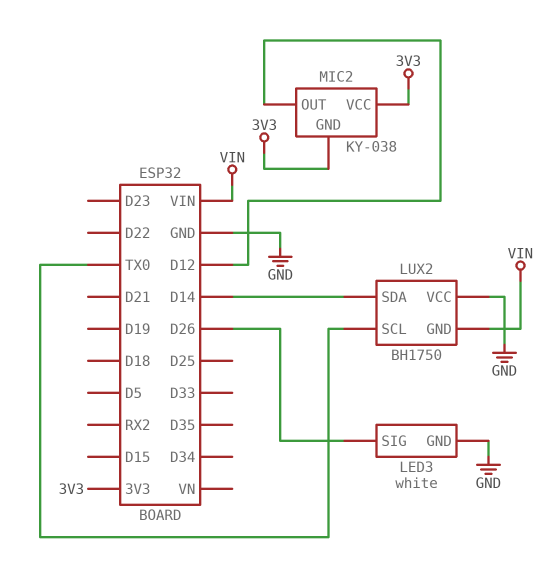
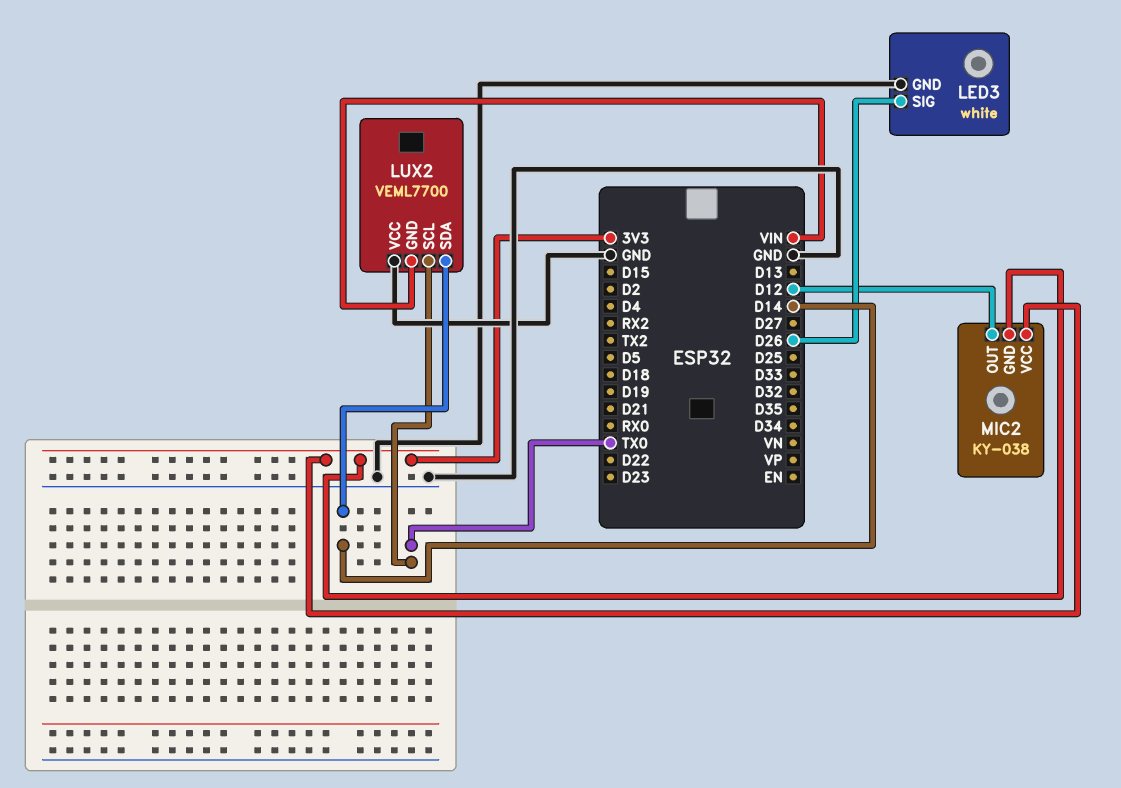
LUX2: BH1750 -> VEML7700

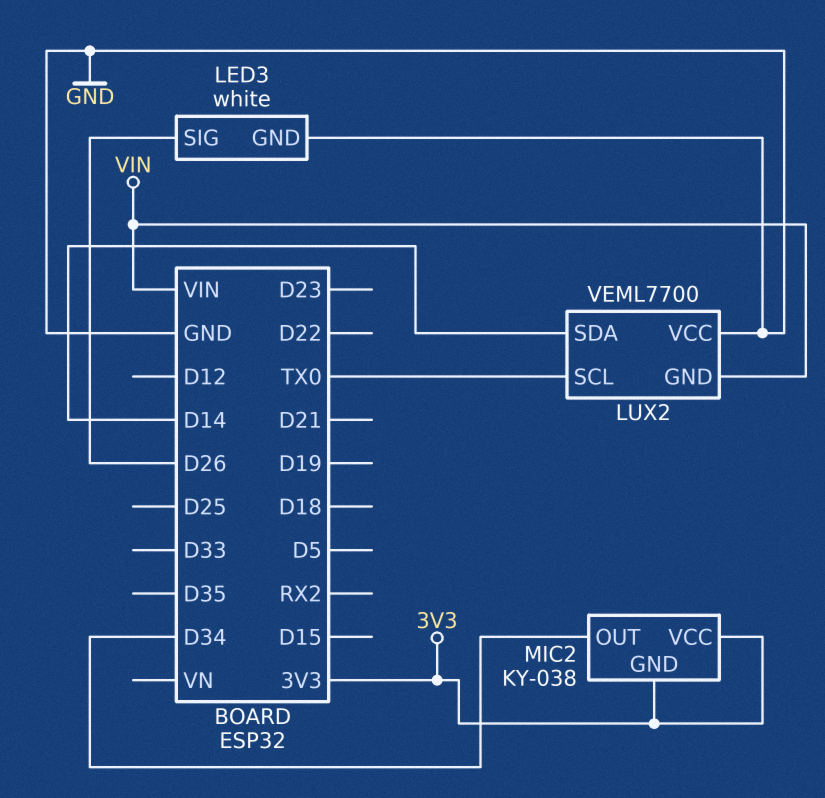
MIC2 pin OUT: D12 -> D34

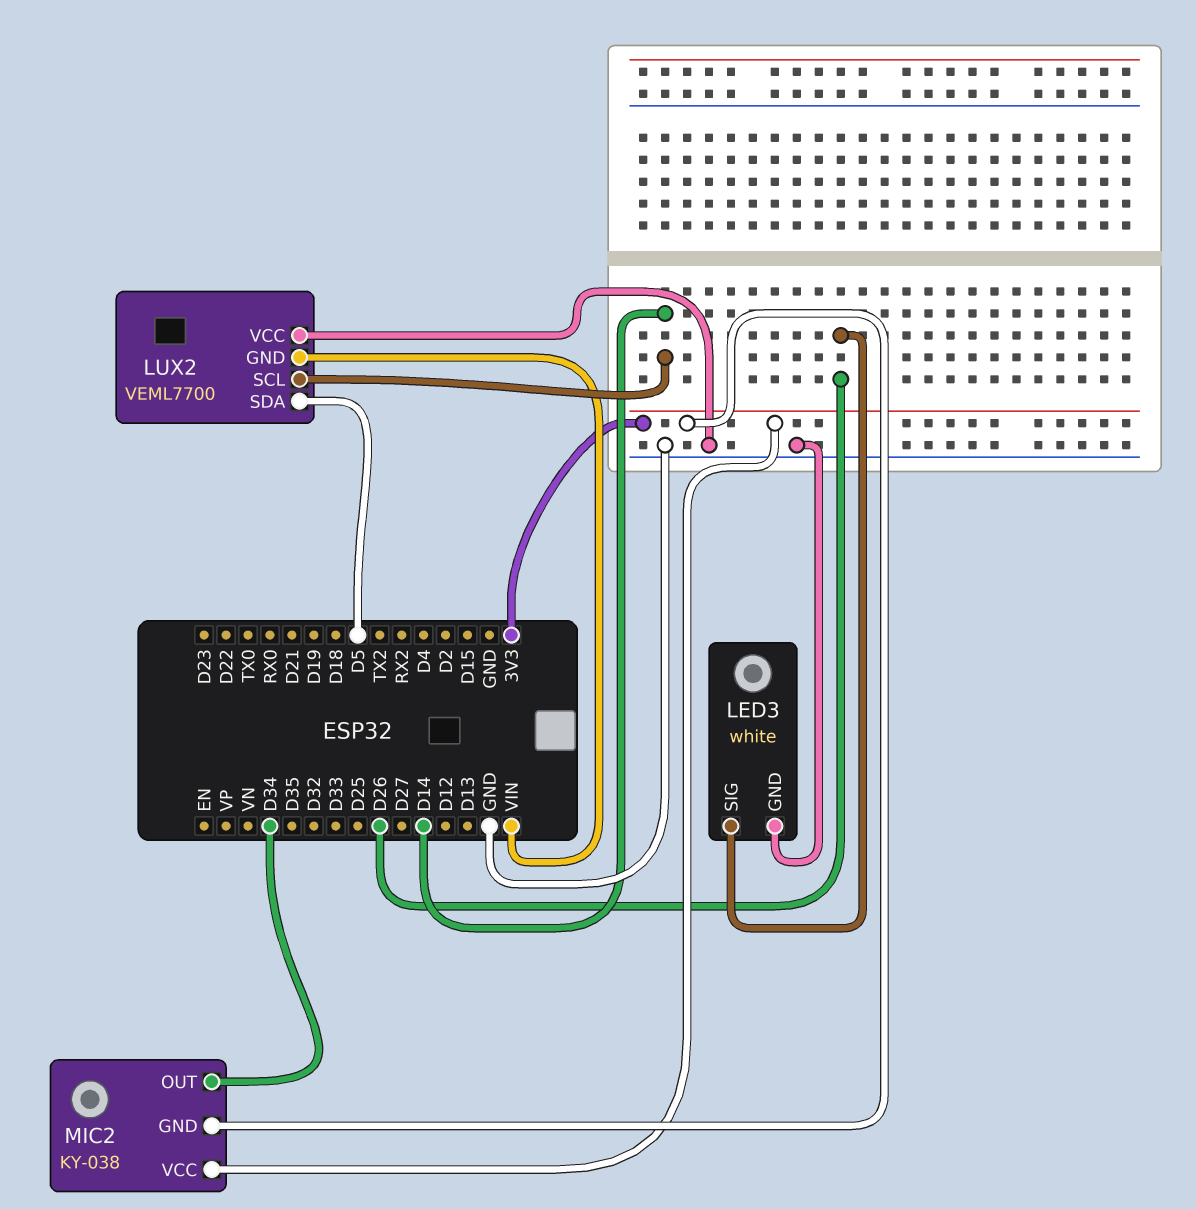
LUX2 pin SCL: TX0 -> D14
LUX2 pin SDA: D14 -> D5

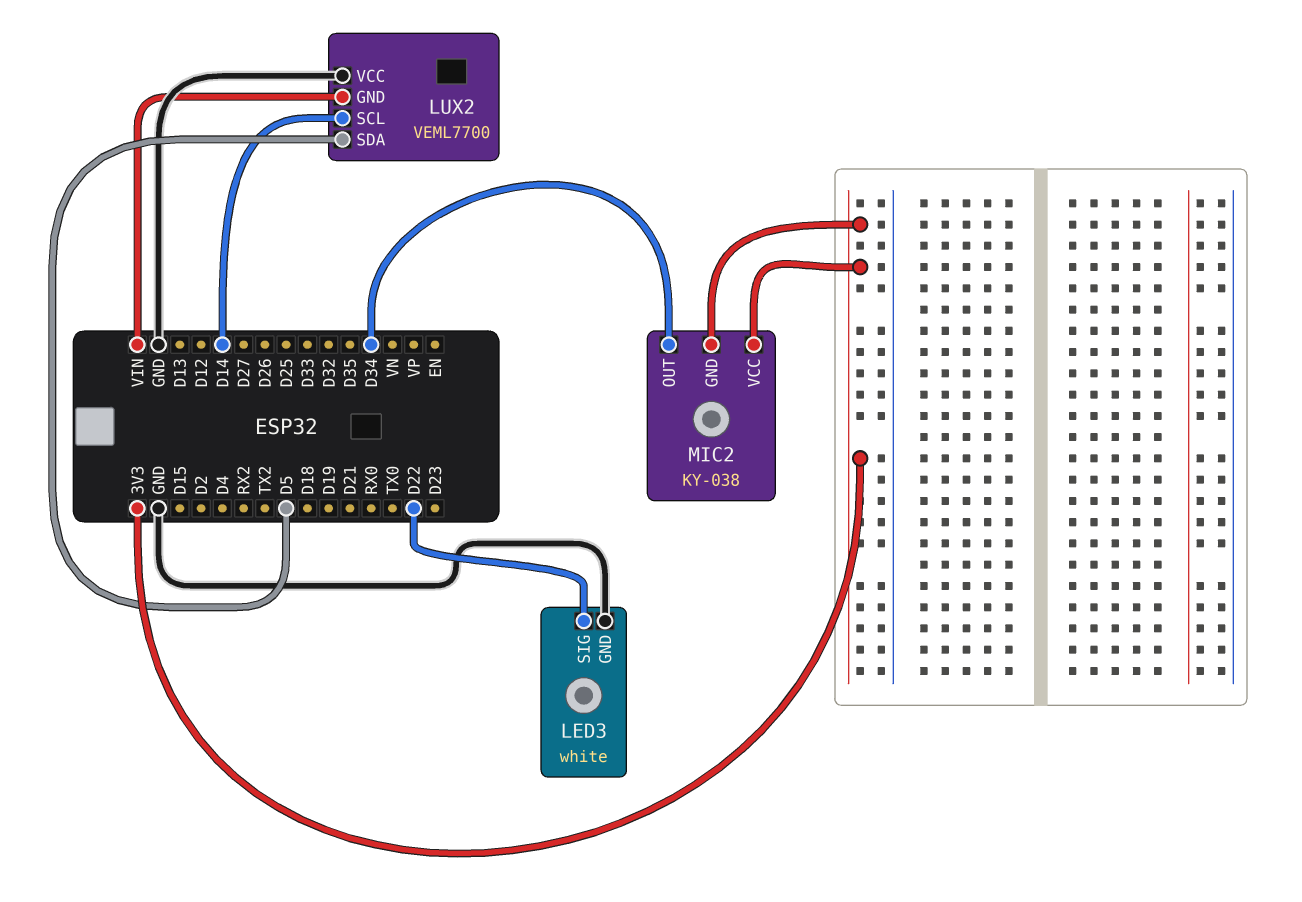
LED3 pin SIG: D26 -> D22

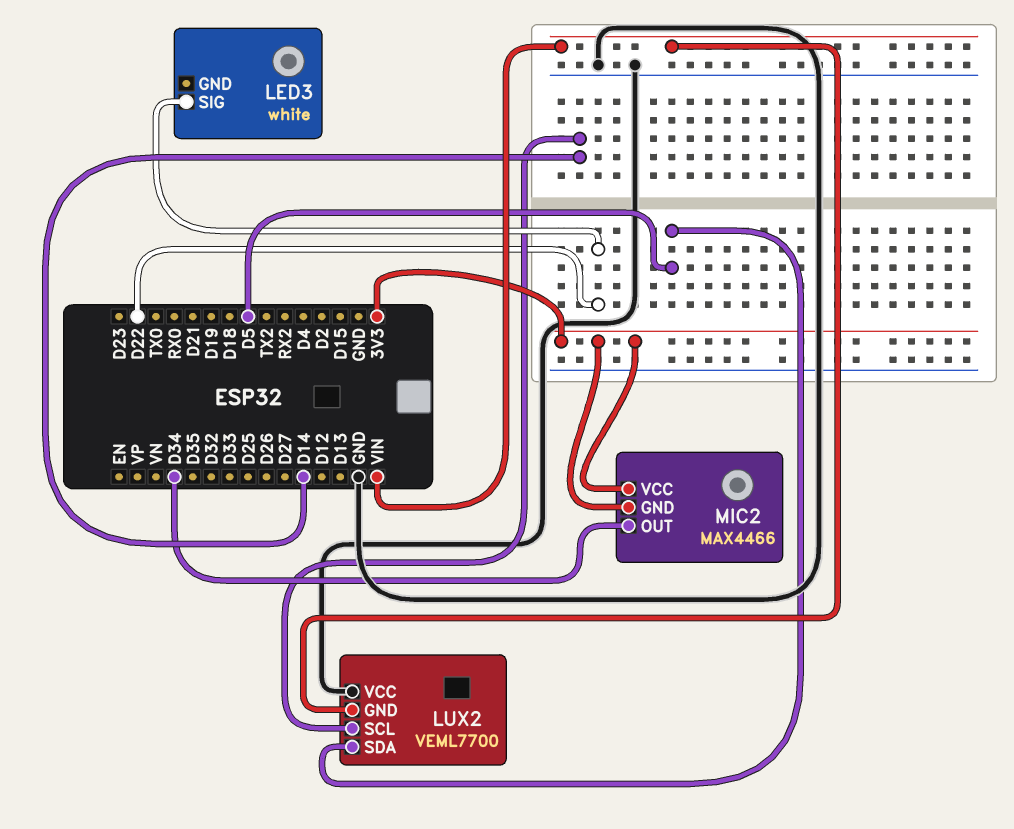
LED3 pin GND: GND -> none
MIC2: KY-038 -> MAX4466

